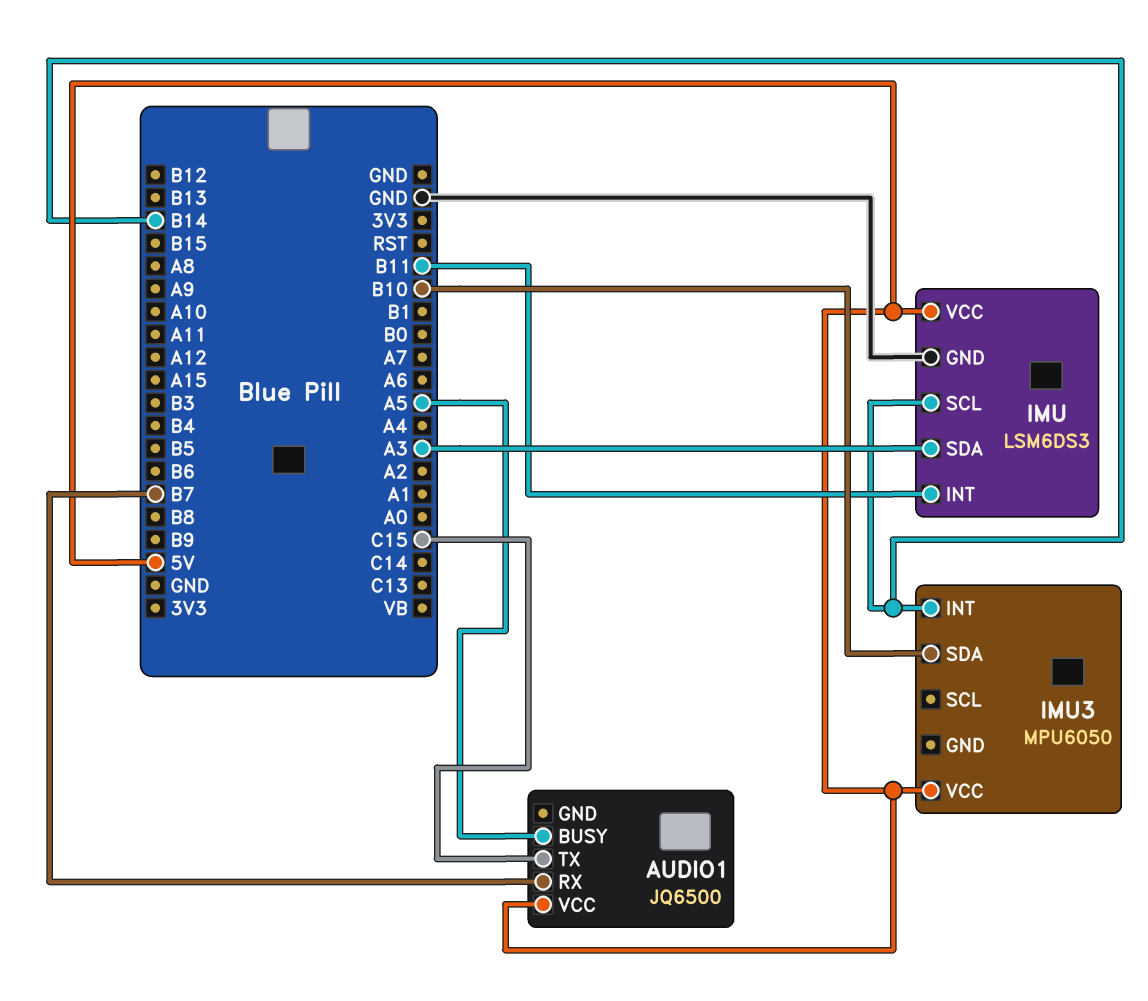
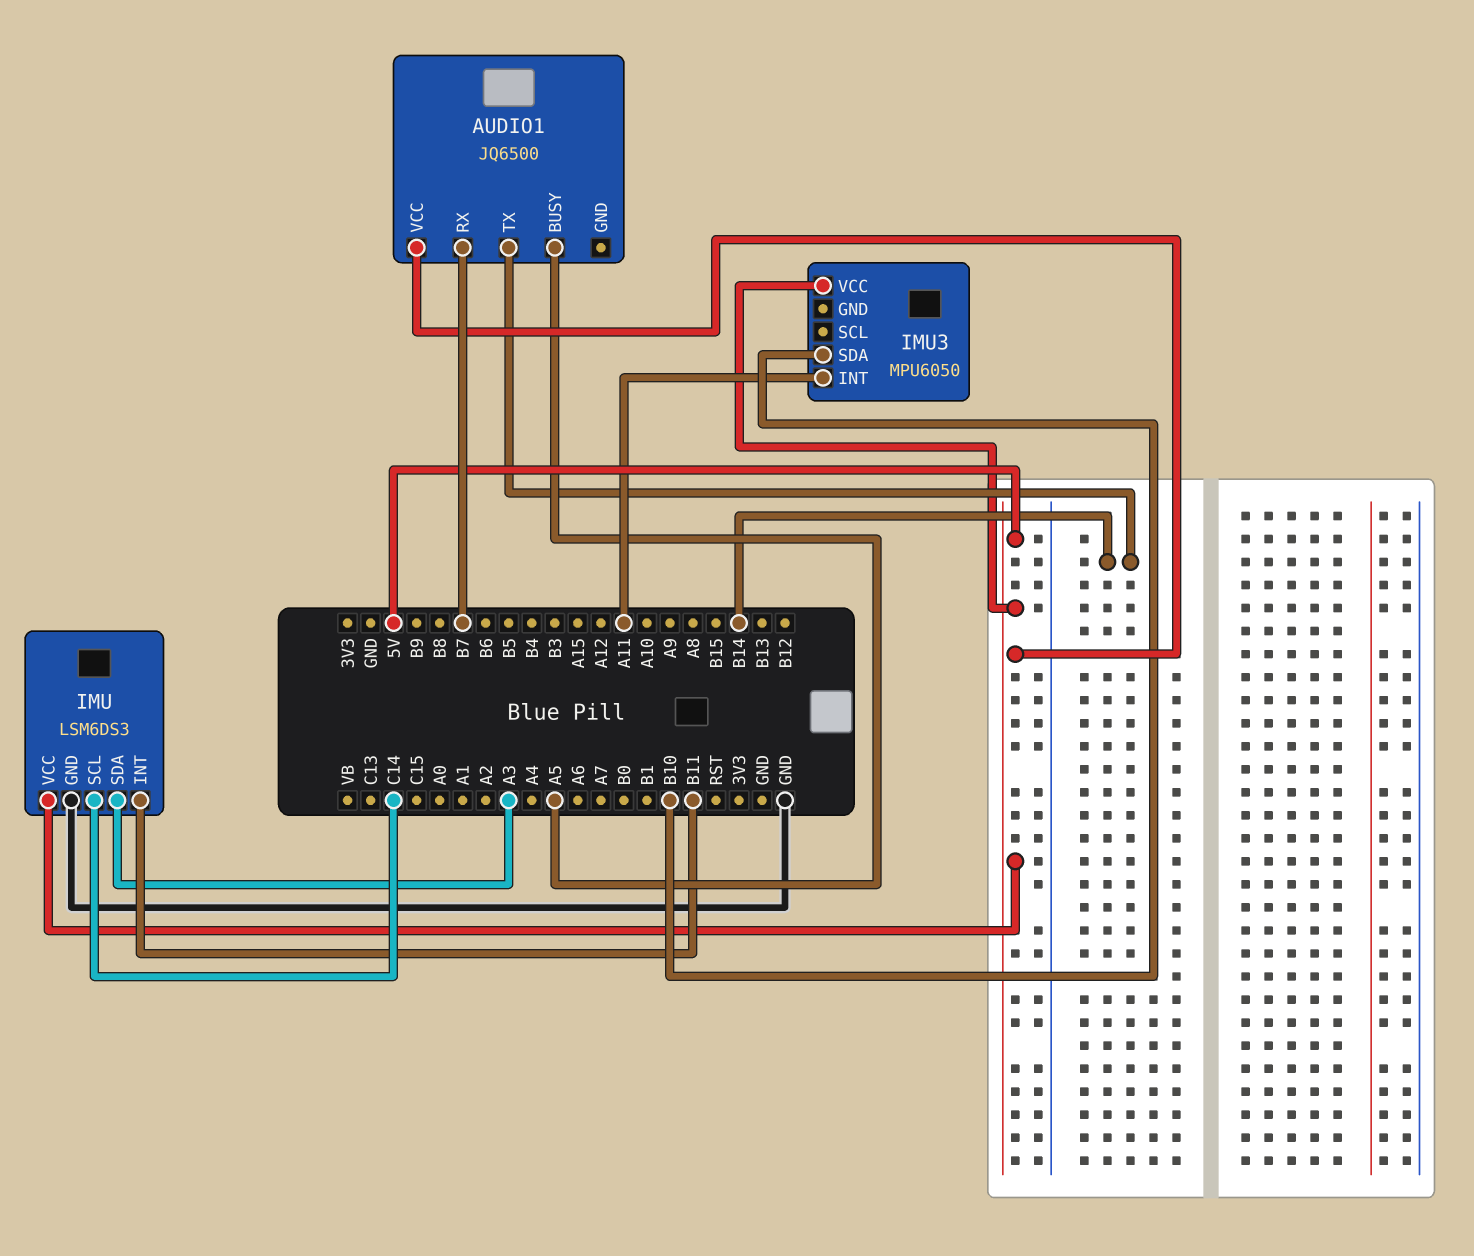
AUDIO1 pin TX: C15 -> B14
IMU pin SCL: B14 -> C14
IMU3 pin INT: B14 -> A11

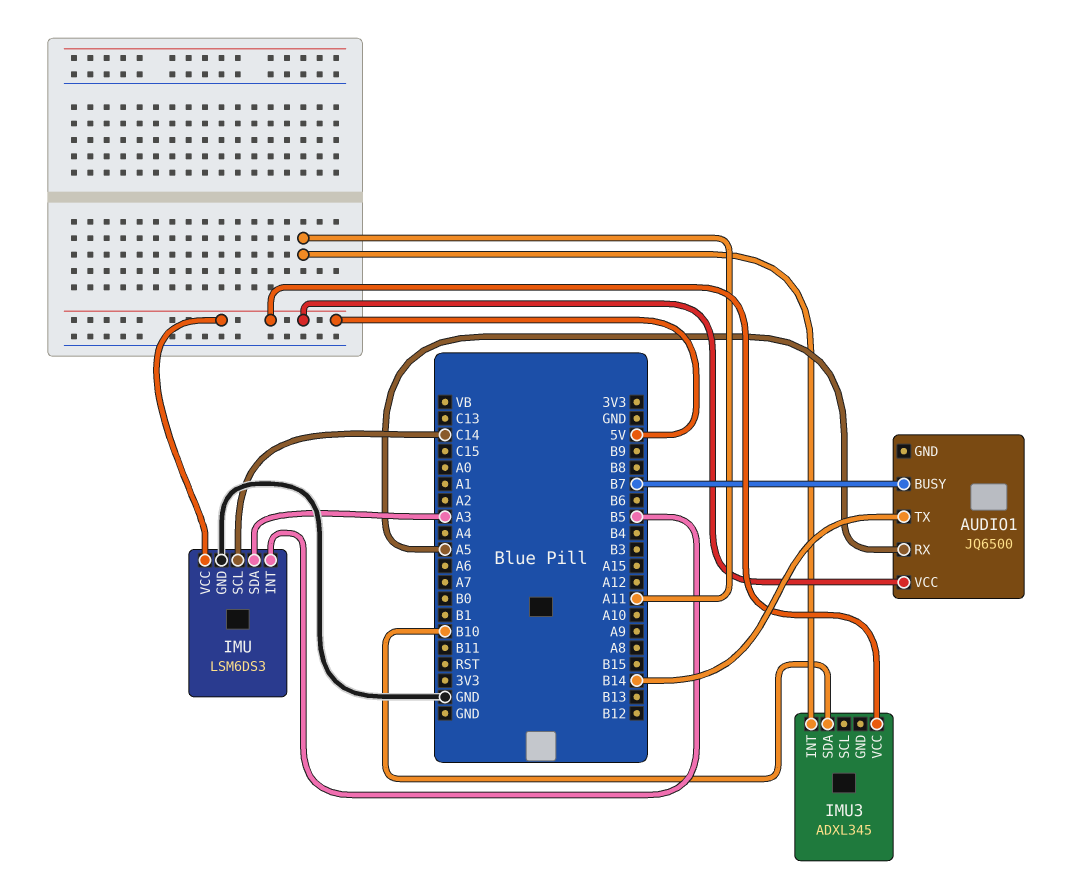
AUDIO1 pin BUSY: A5 -> B7
AUDIO1 pin RX: B7 -> A5
IMU pin INT: B11 -> B5
IMU3: MPU6050 -> ADXL345

